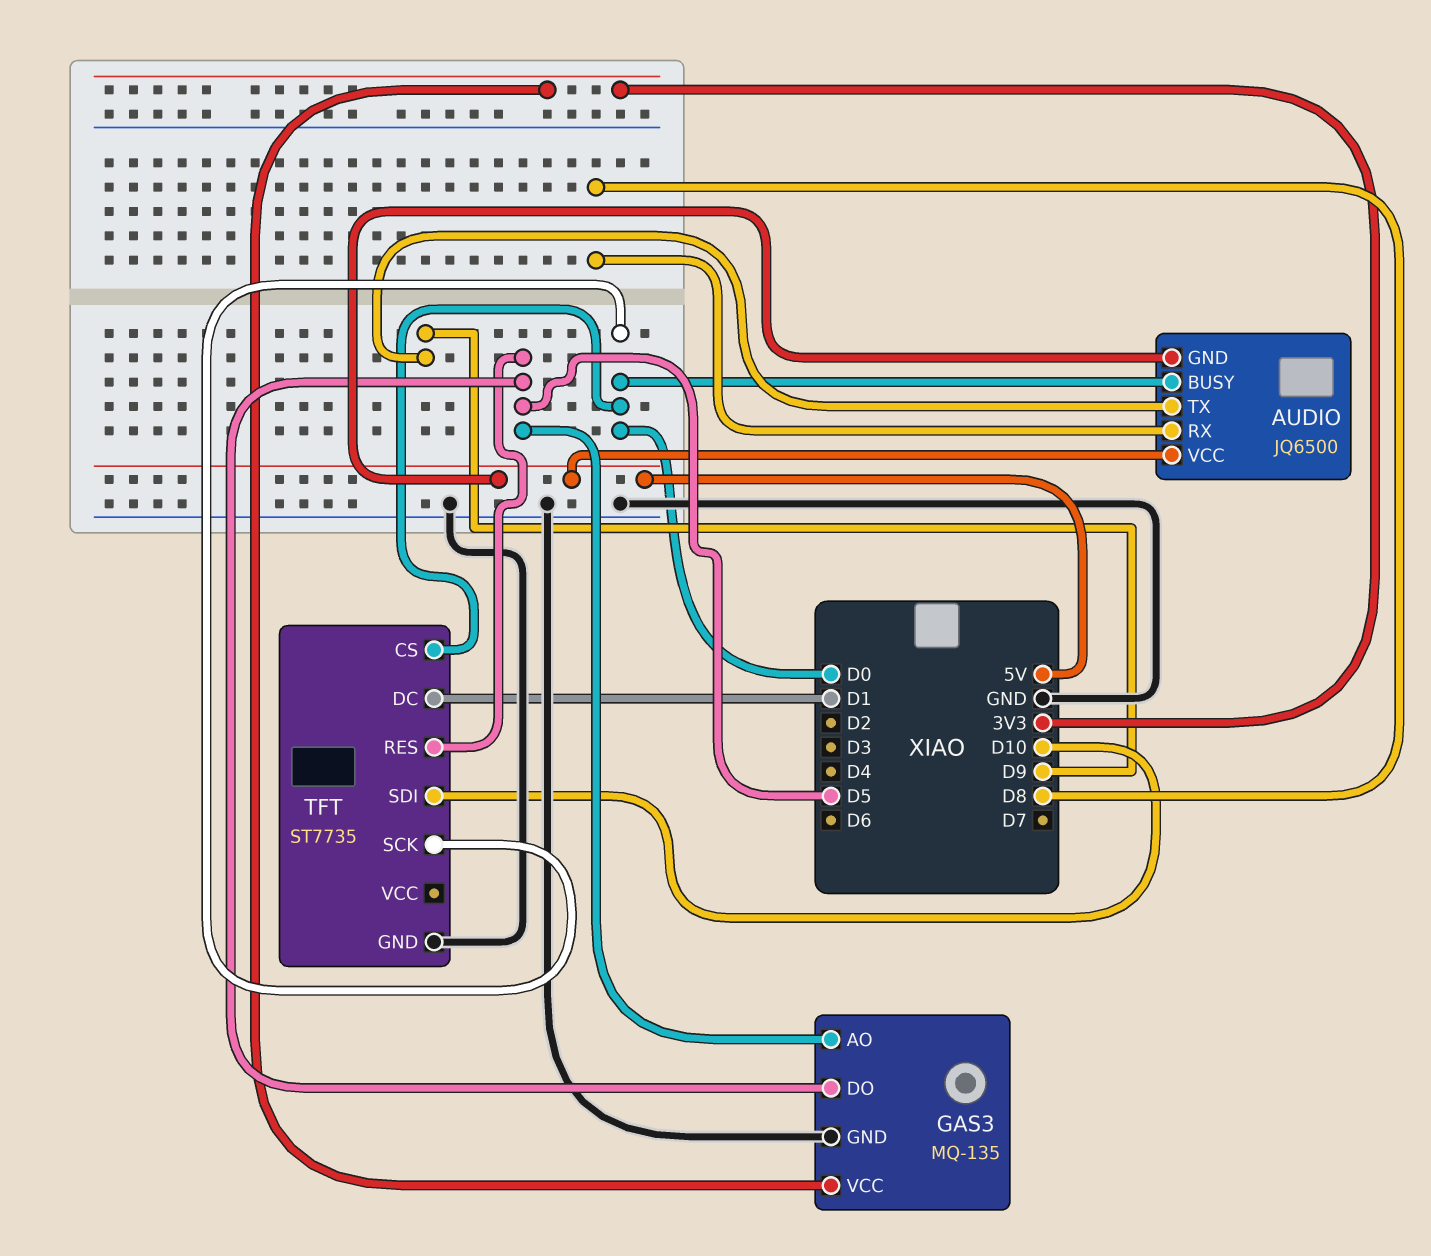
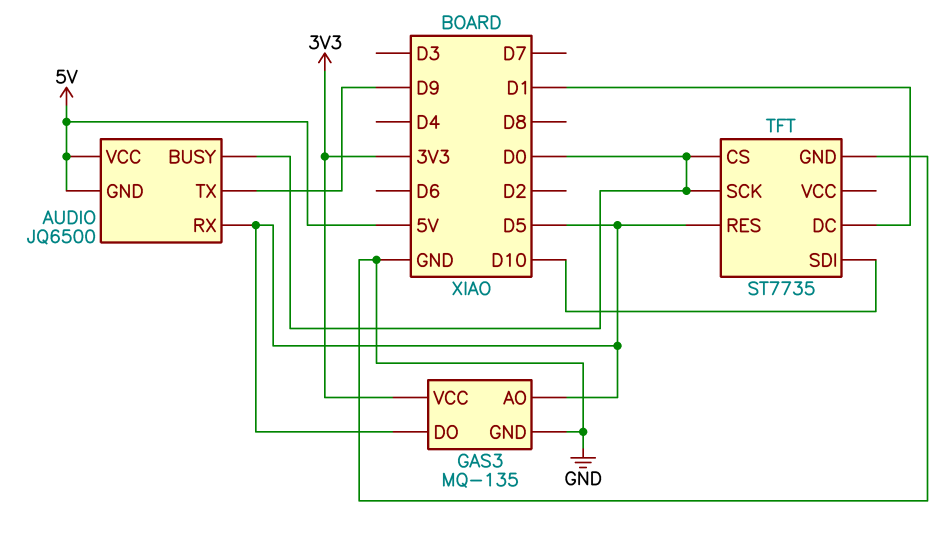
AUDIO pin RX: D8 -> D5

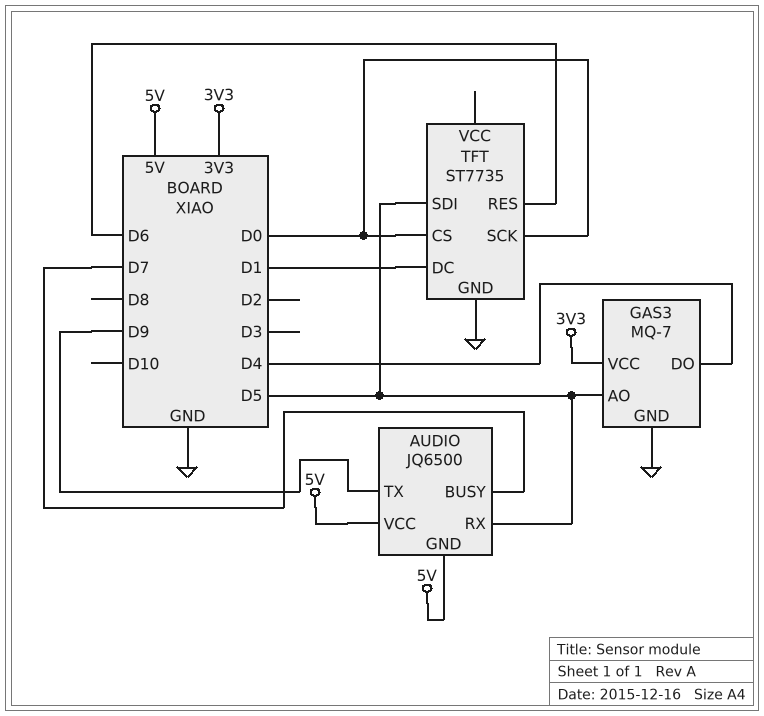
AUDIO pin BUSY: D0 -> D7
GAS3: MQ-135 -> MQ-7
GAS3 pin DO: D5 -> D4
TFT pin RES: D5 -> D6
TFT pin SDI: D10 -> D5

